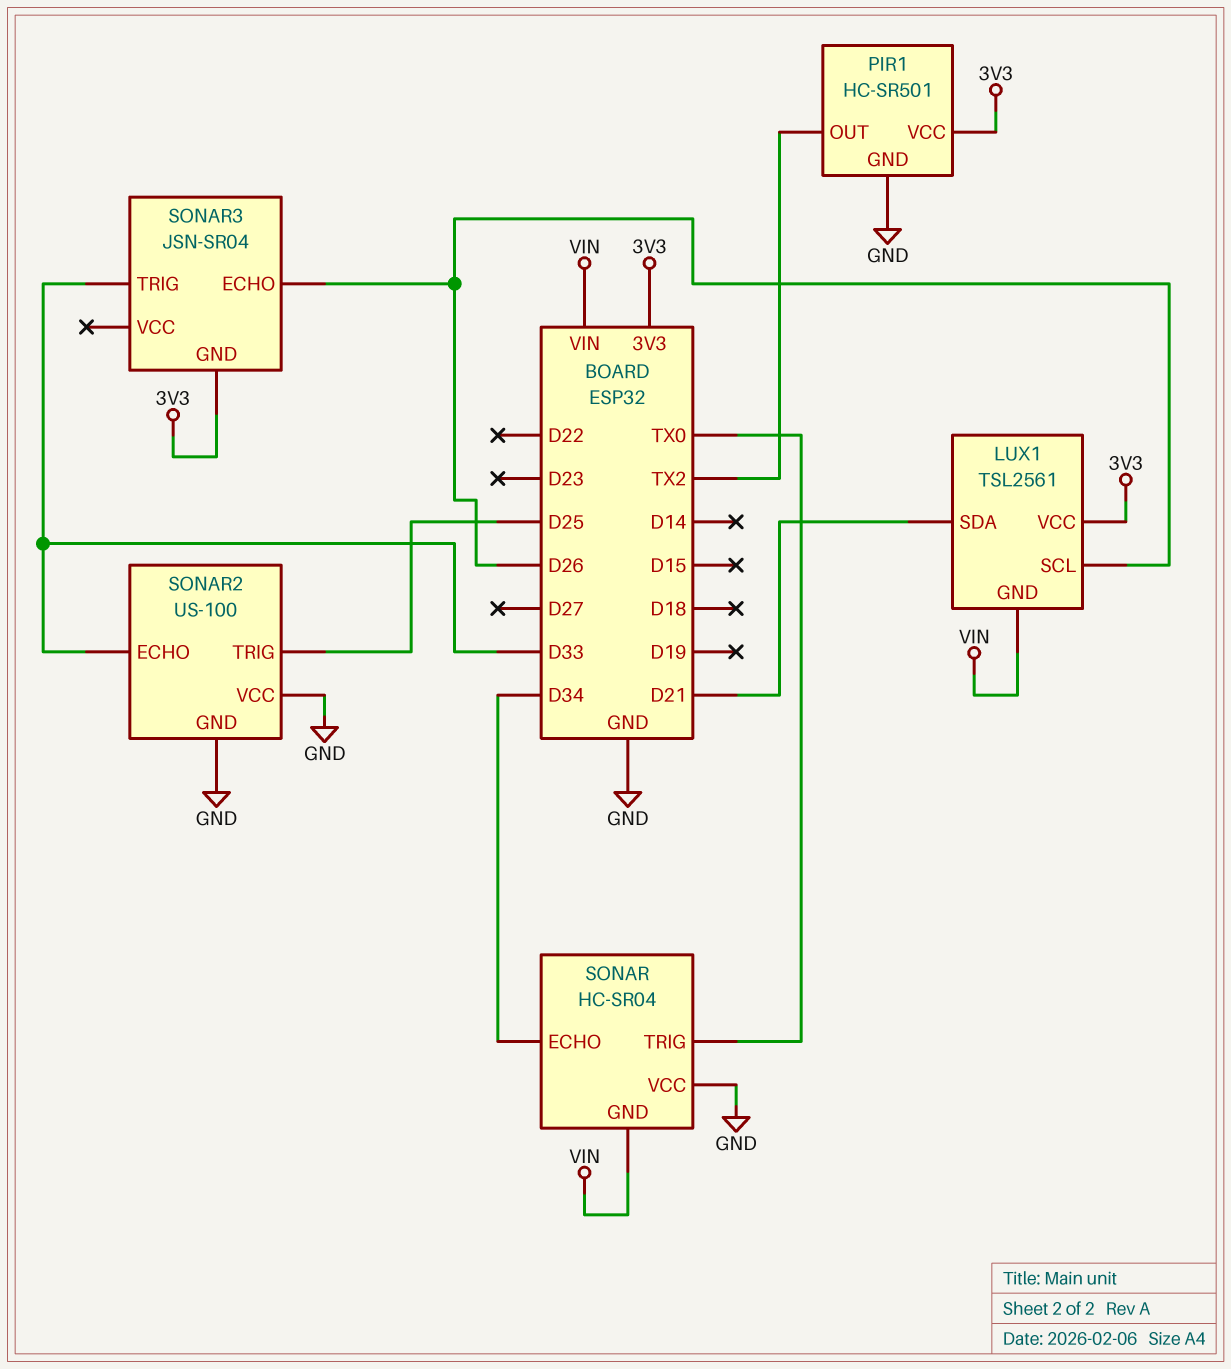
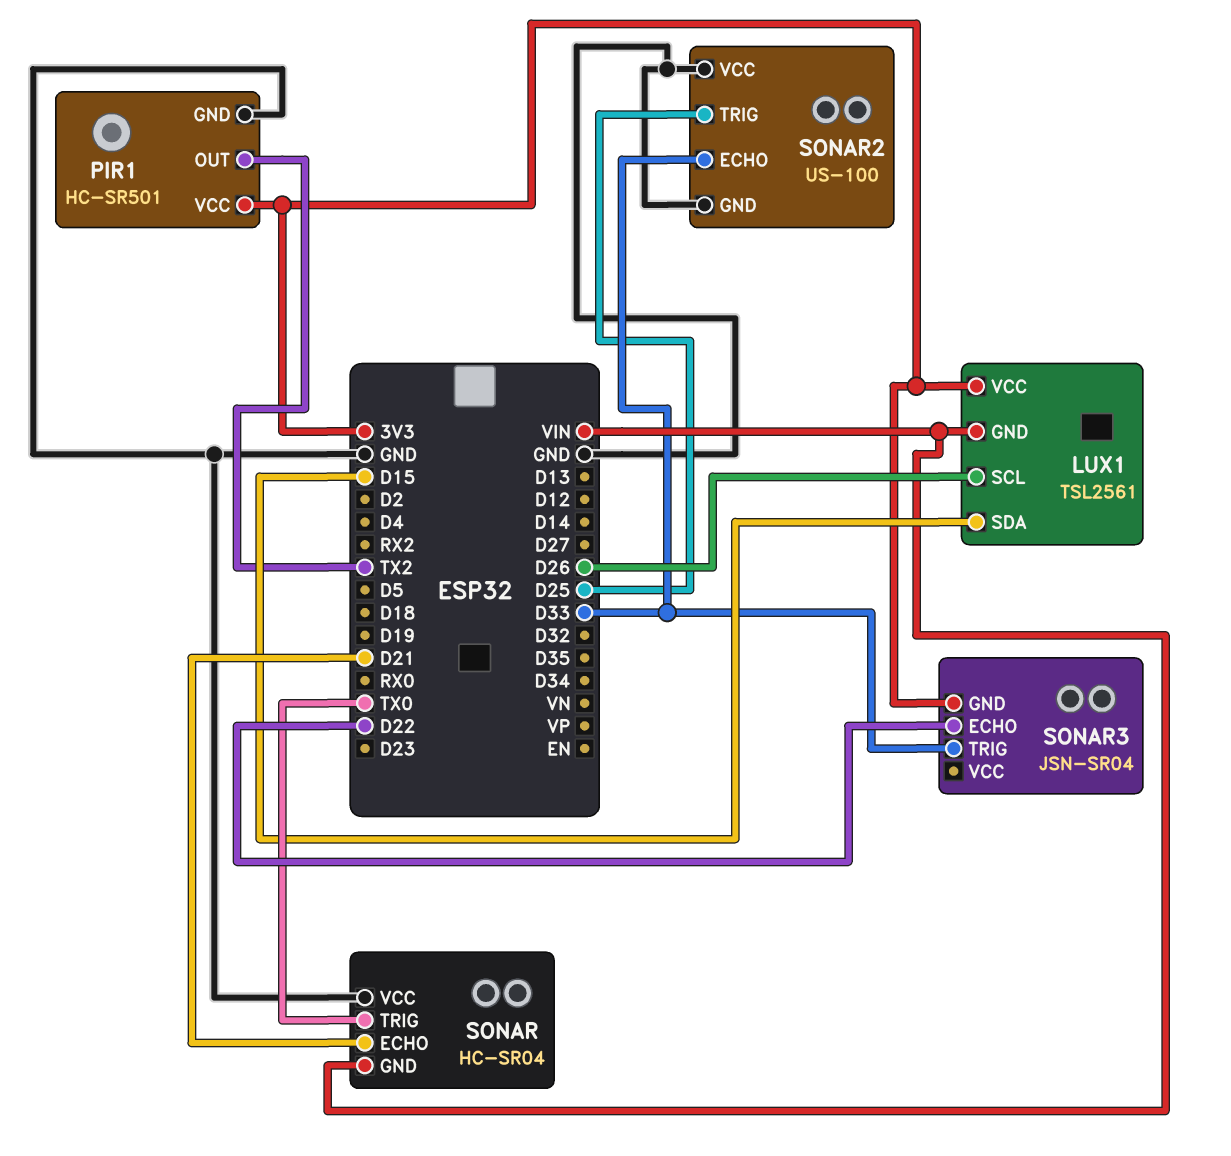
LUX1 pin SDA: D21 -> D15
SONAR pin ECHO: D34 -> D21
SONAR3 pin ECHO: D26 -> D22

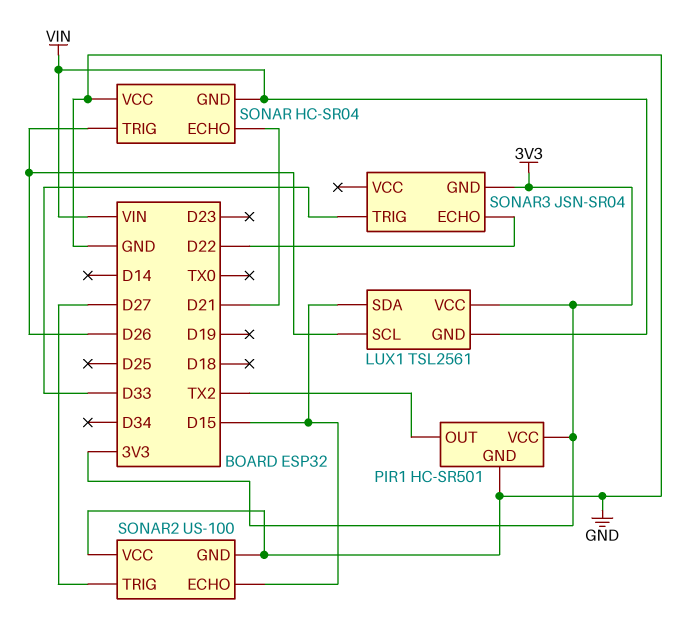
SONAR pin TRIG: TX0 -> D26
SONAR2 pin ECHO: D33 -> D15
SONAR2 pin TRIG: D25 -> D27

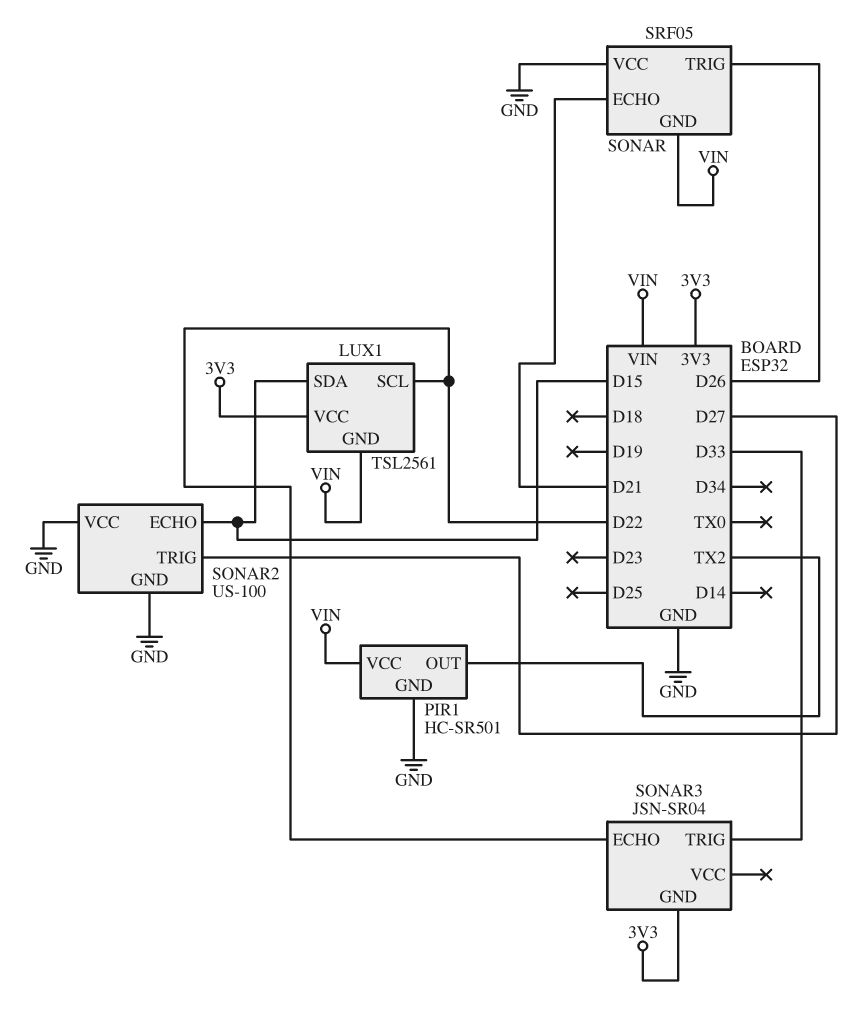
LUX1 pin SCL: D26 -> D22
PIR1 pin VCC: 3V3 -> VIN
SONAR: HC-SR04 -> SRF05

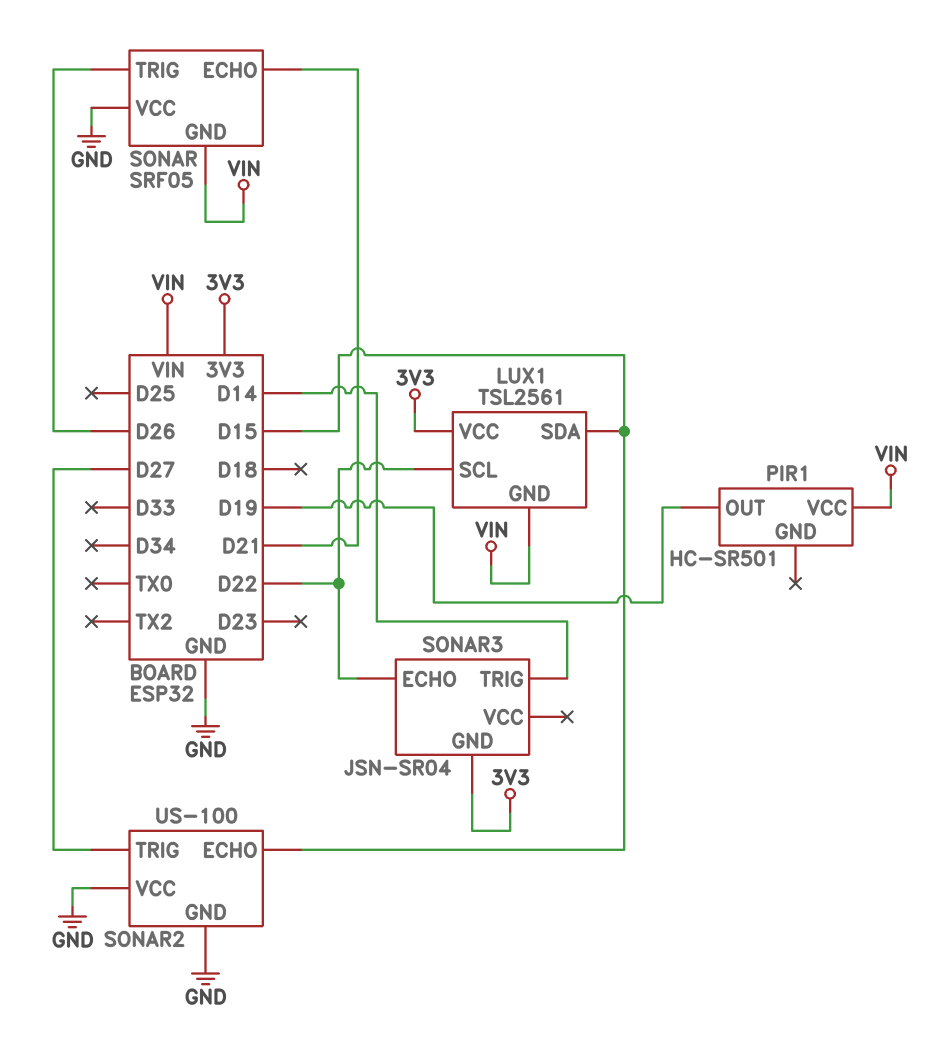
PIR1 pin GND: GND -> none
PIR1 pin OUT: TX2 -> D19
SONAR3 pin TRIG: D33 -> D14

